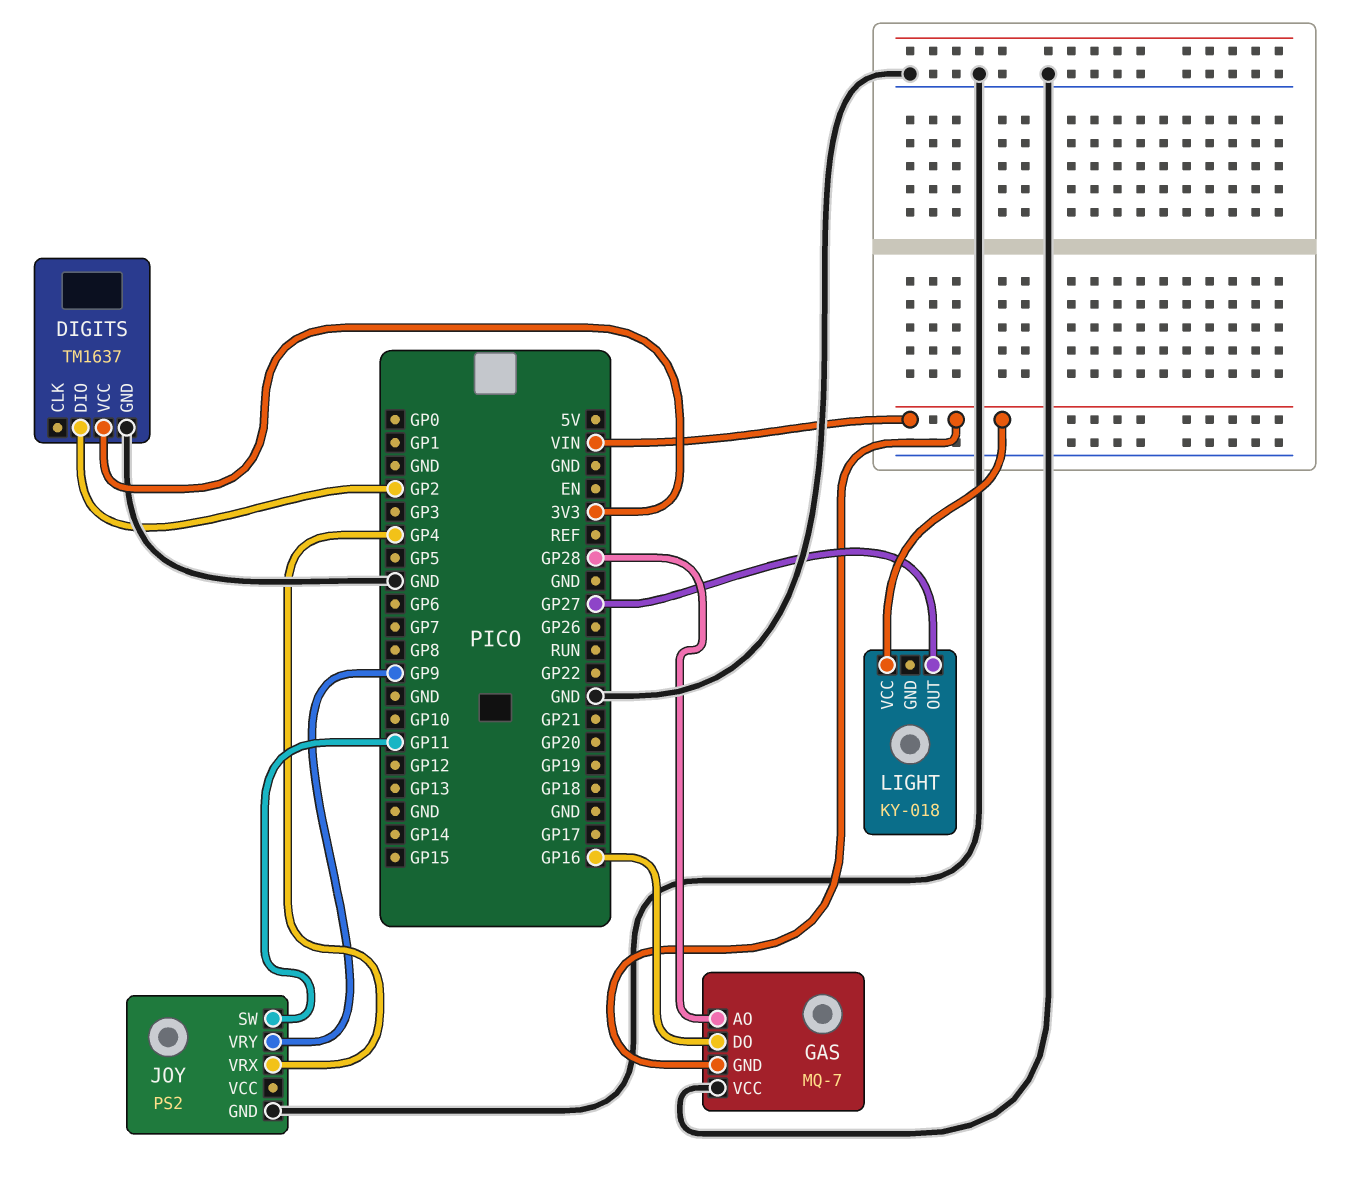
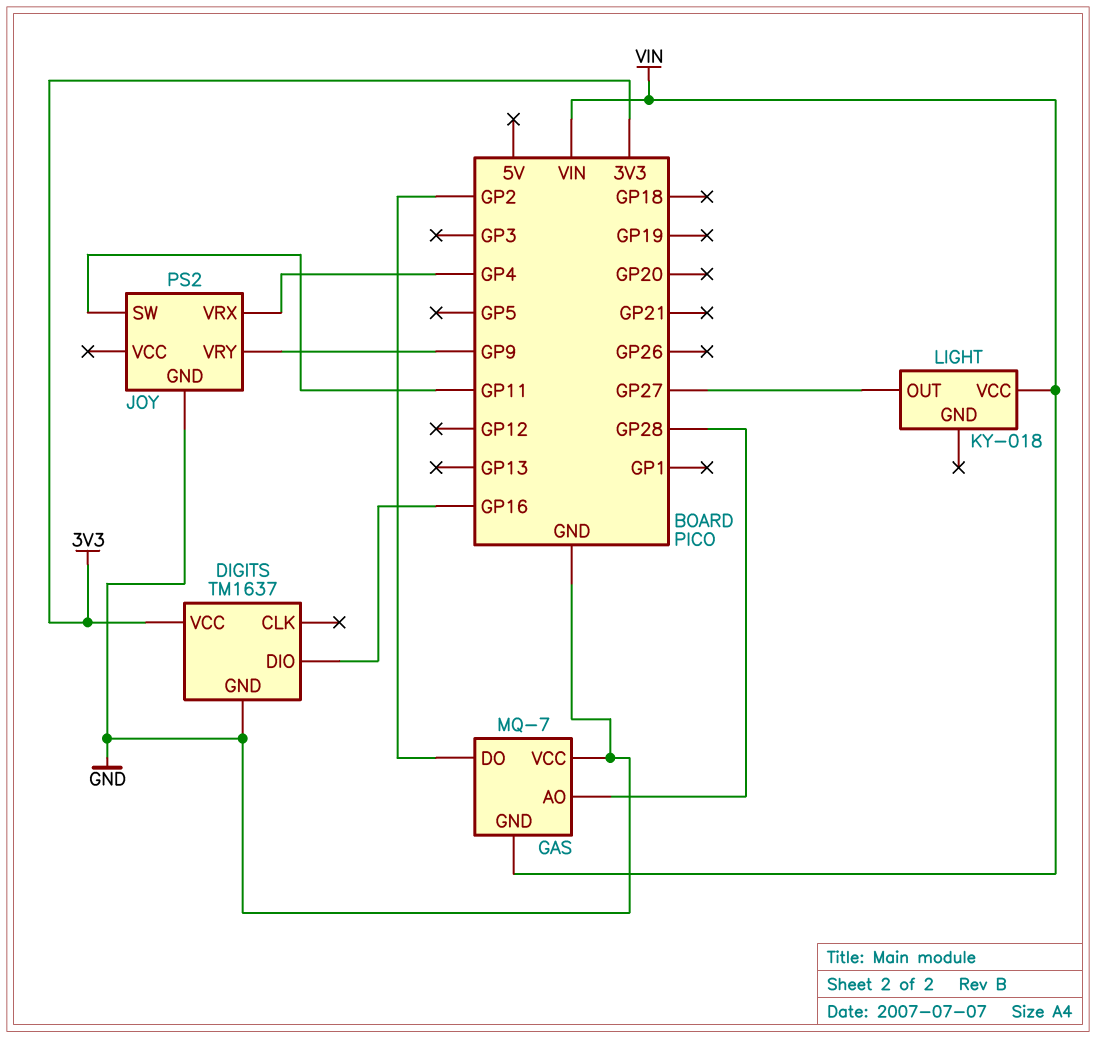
DIGITS pin DIO: GP2 -> GP16
GAS pin DO: GP16 -> GP2

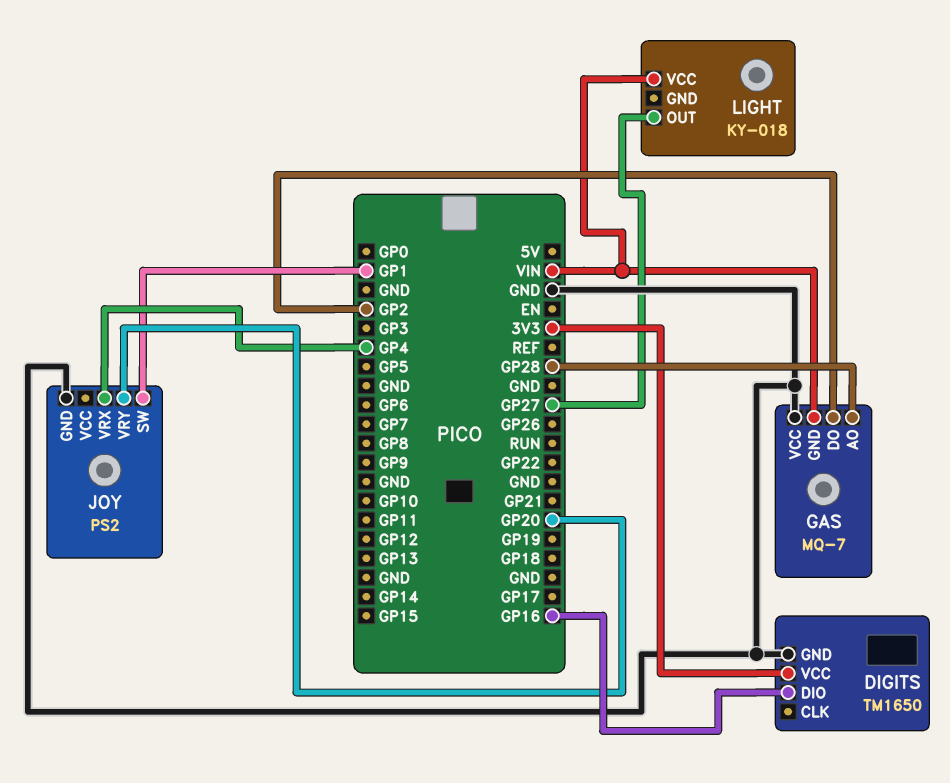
DIGITS: TM1637 -> TM1650
JOY pin SW: GP11 -> GP1
JOY pin VRY: GP9 -> GP20

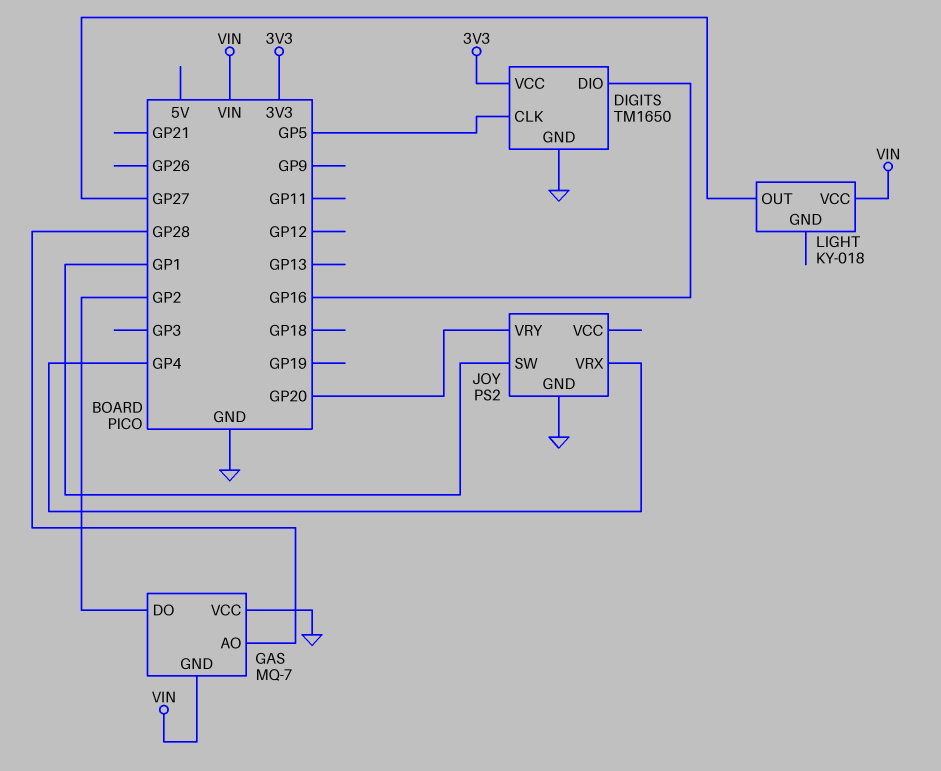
DIGITS pin CLK: none -> GP5

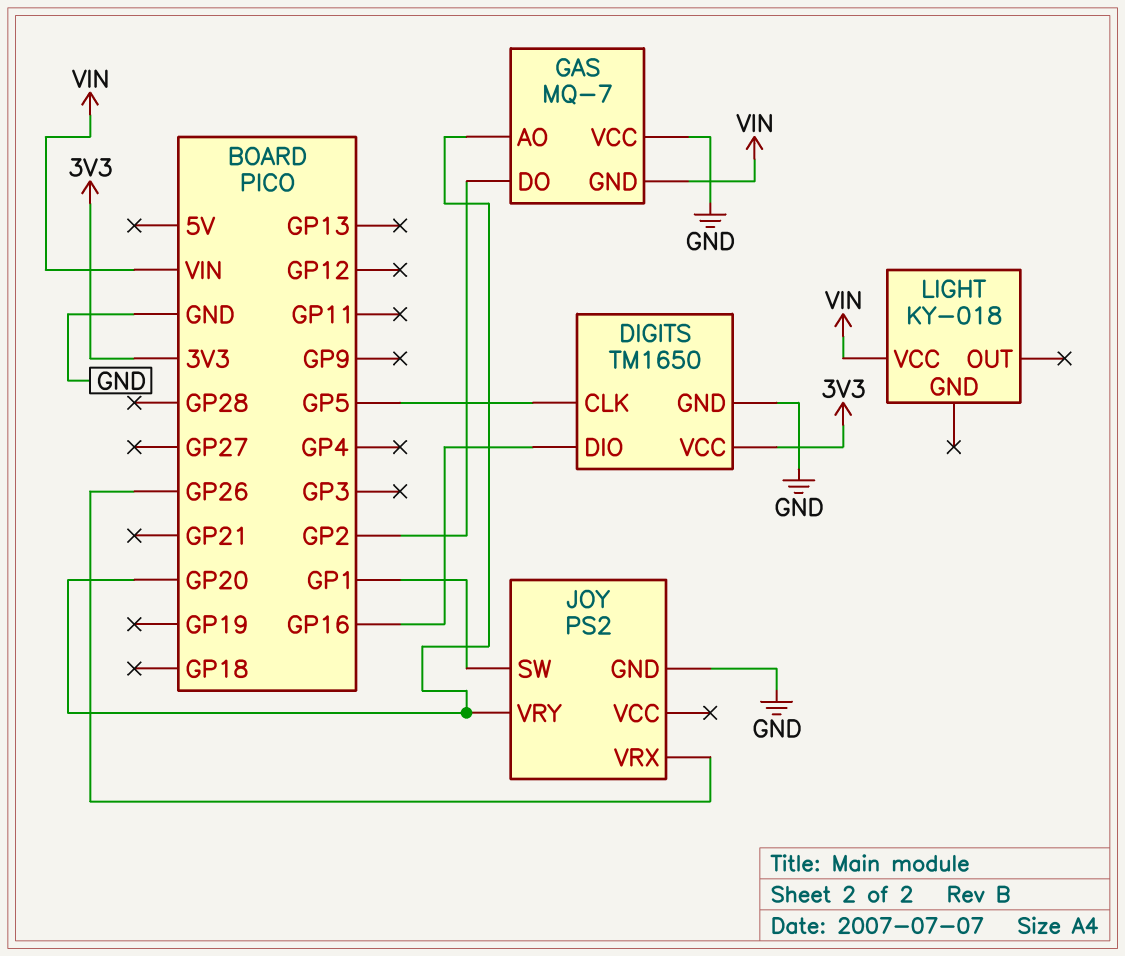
GAS pin AO: GP28 -> GP20
JOY pin VRX: GP4 -> GP26
LIGHT pin OUT: GP27 -> none

